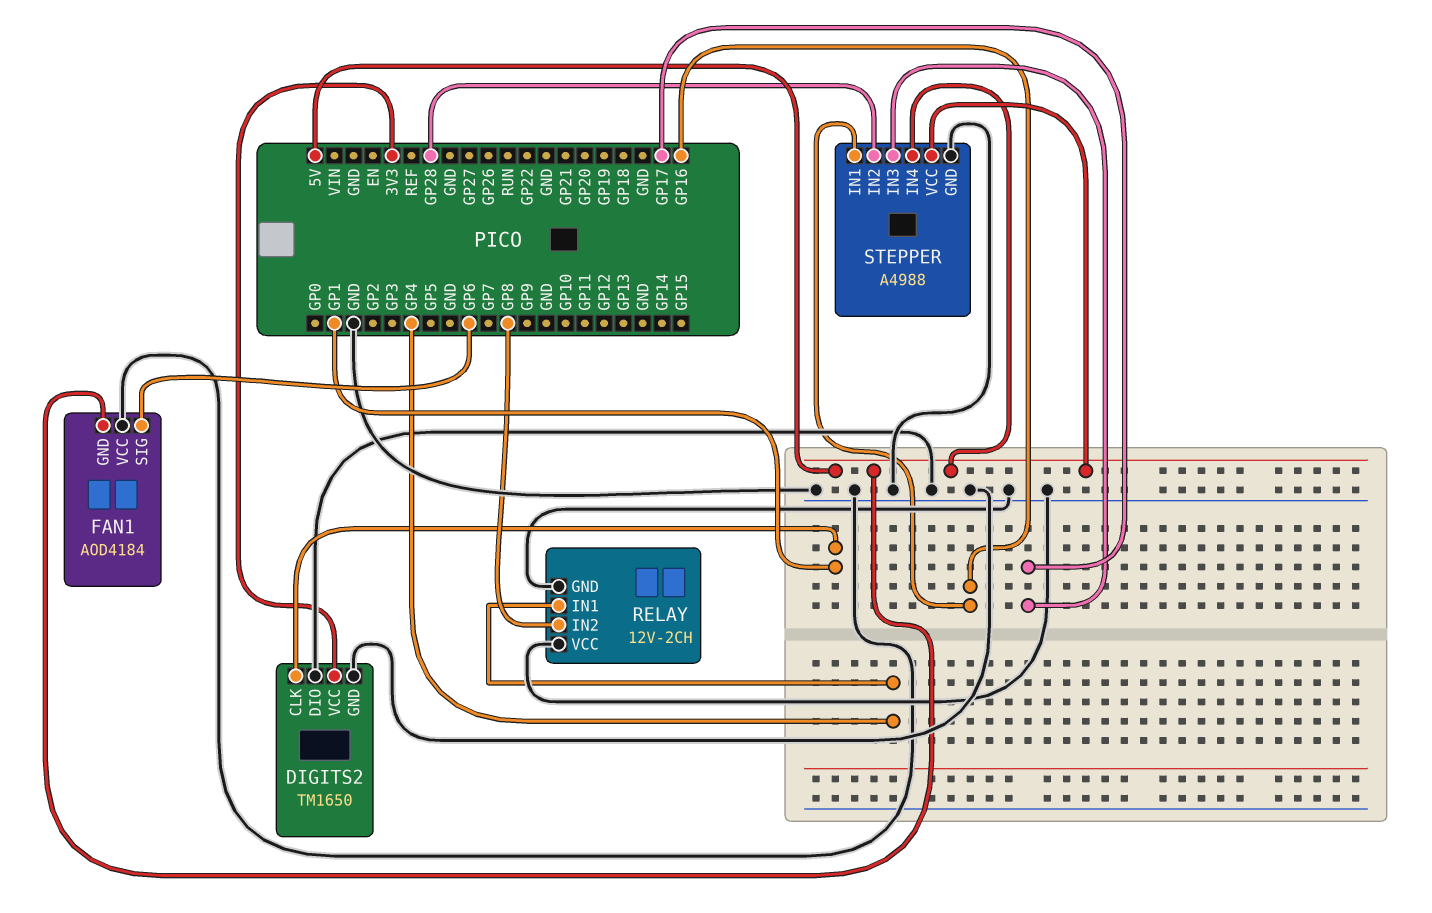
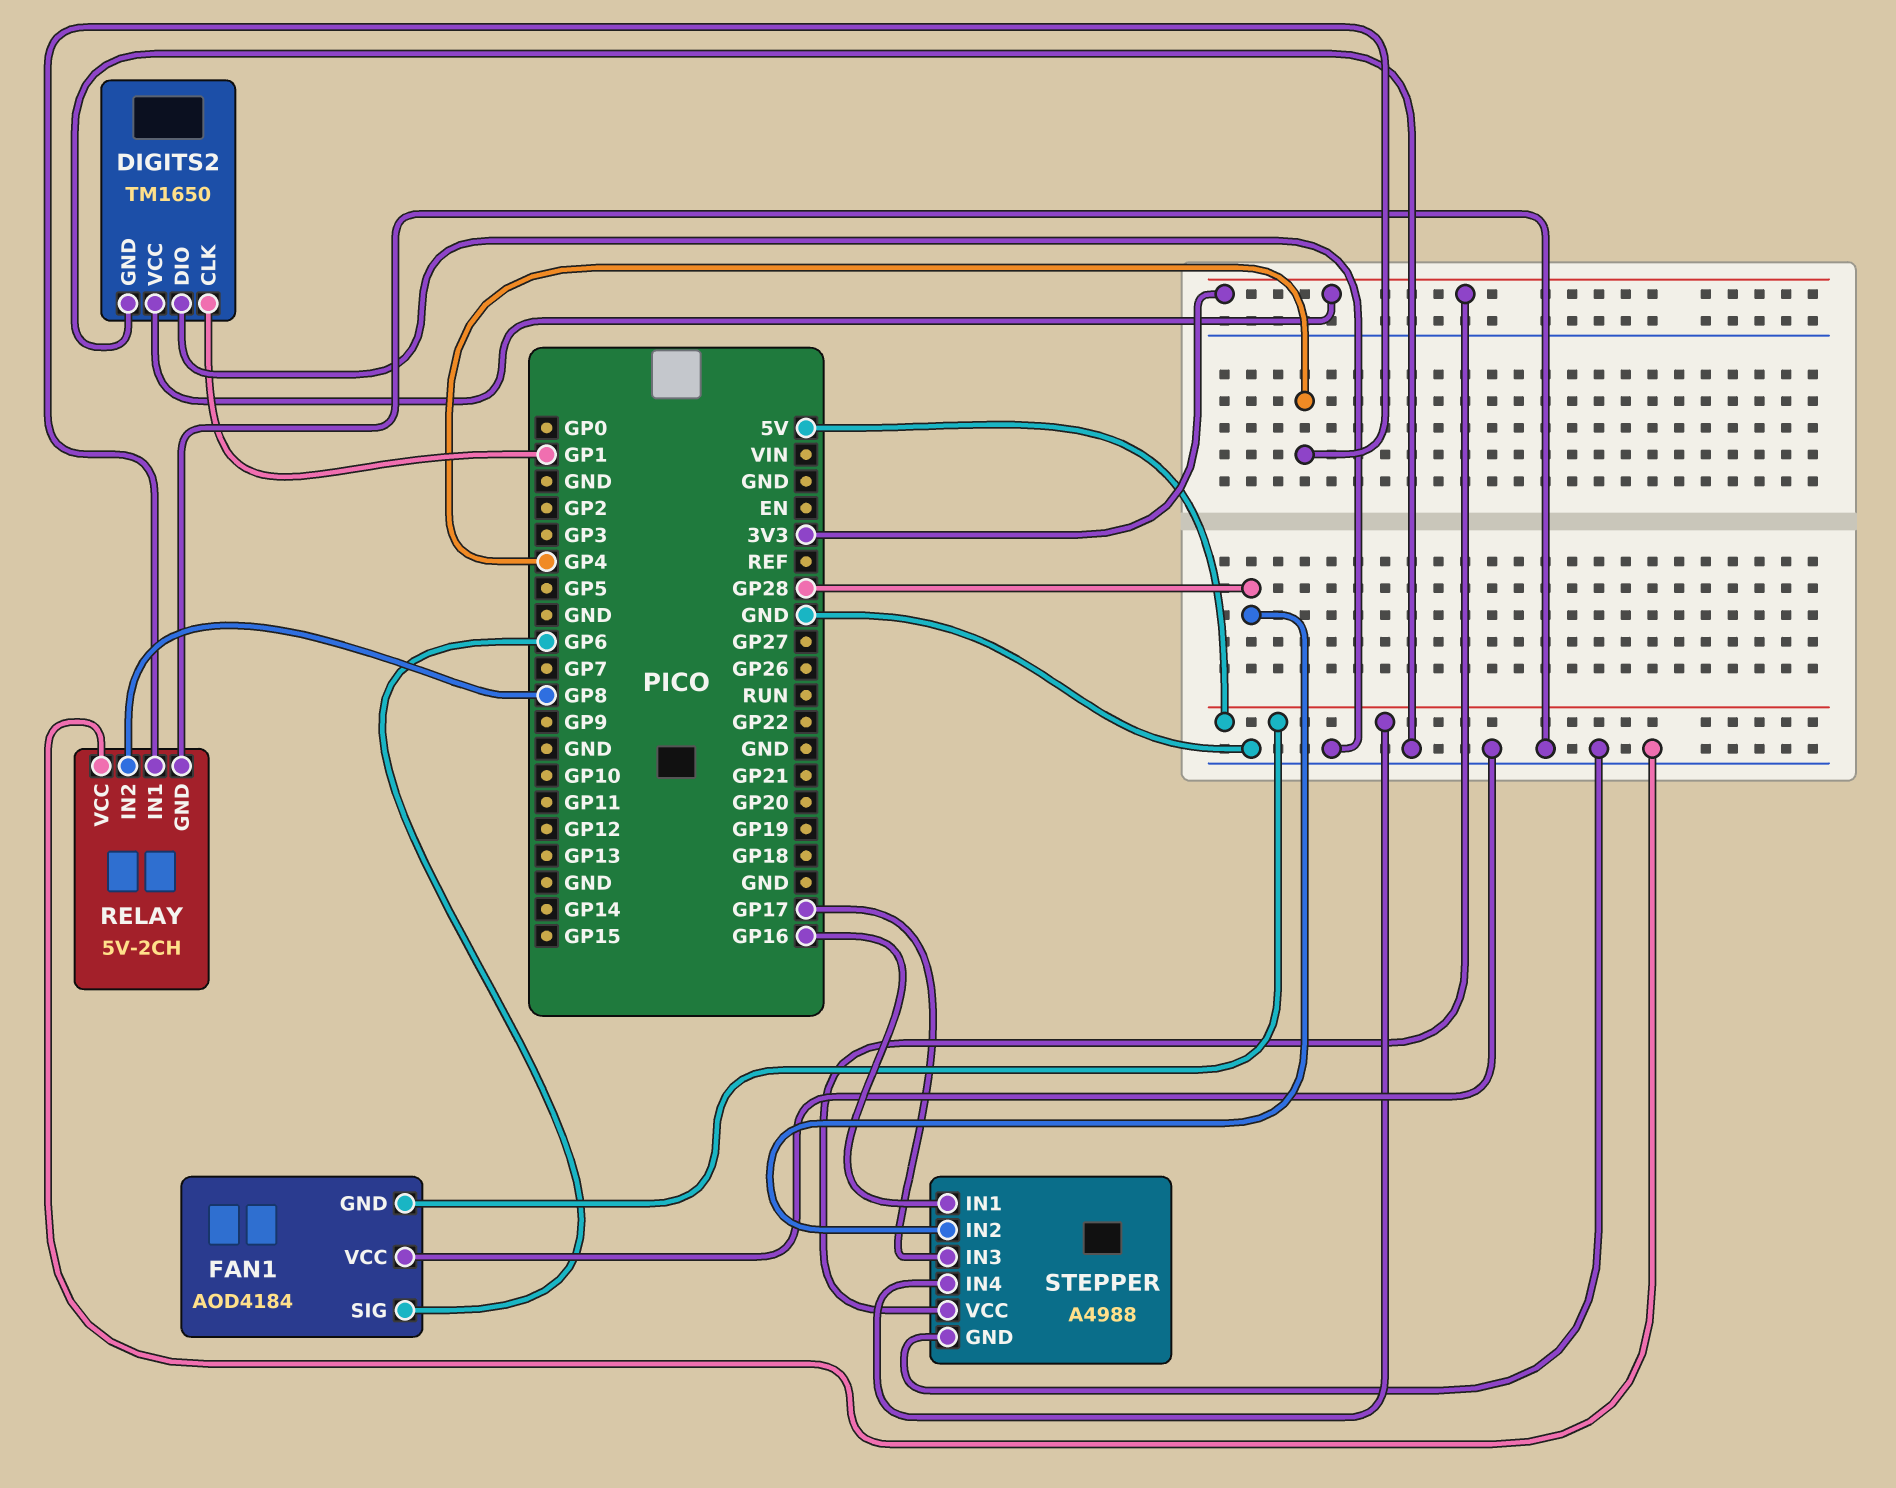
RELAY: 12V-2CH -> 5V-2CH
STEPPER pin VCC: 5V -> 3V3

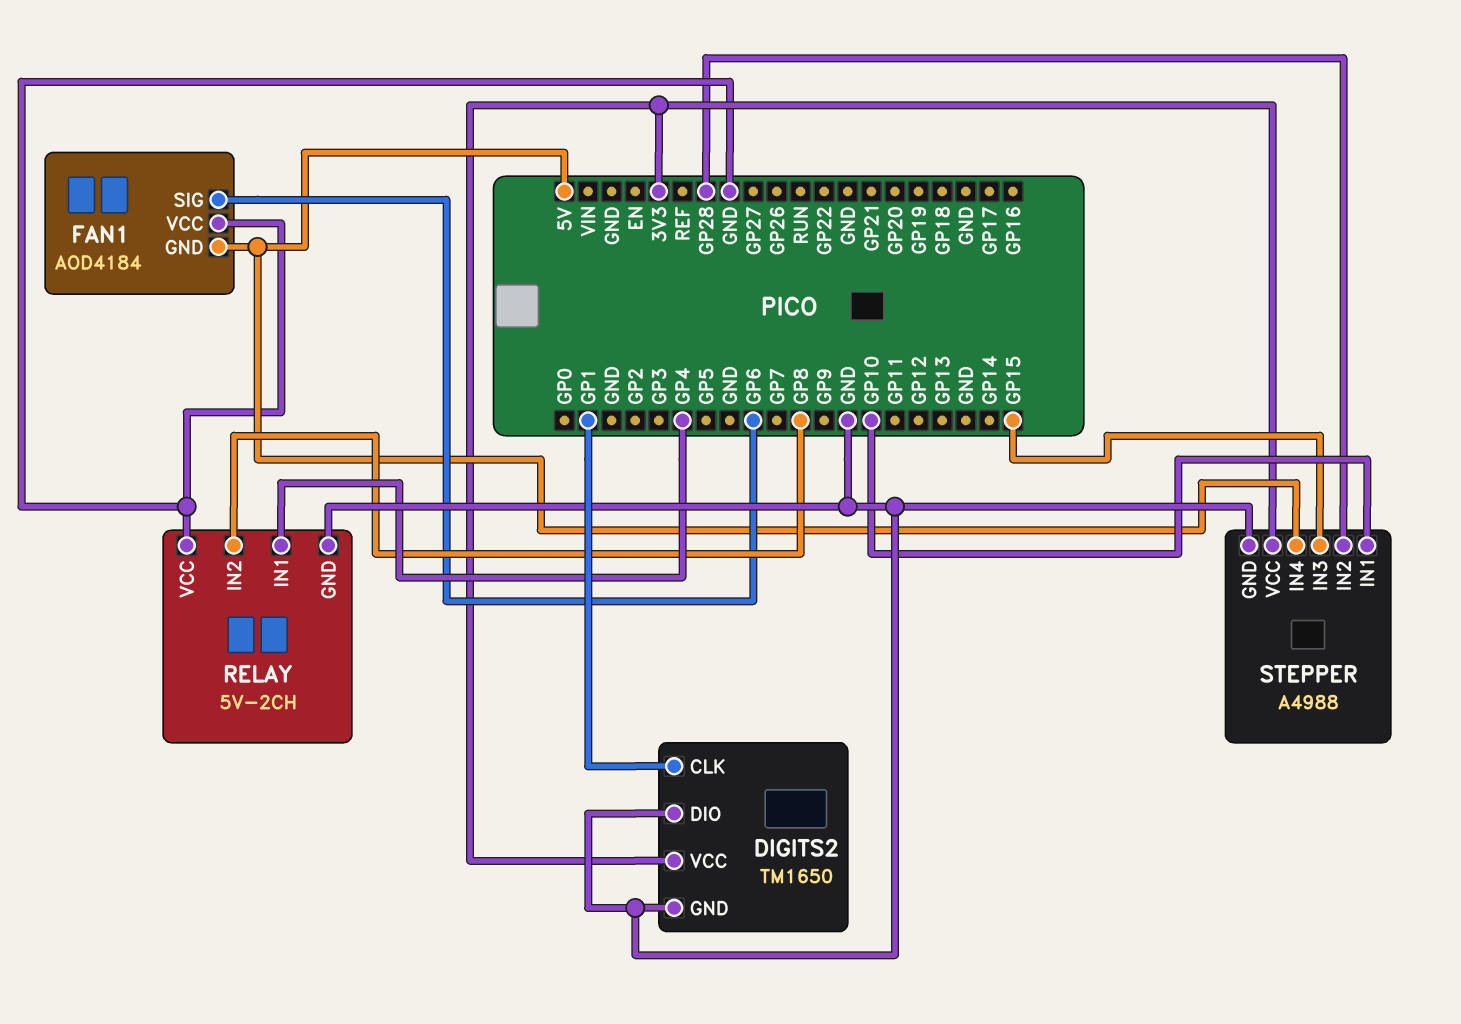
STEPPER pin IN1: GP16 -> GP10
STEPPER pin IN3: GP17 -> GP15

